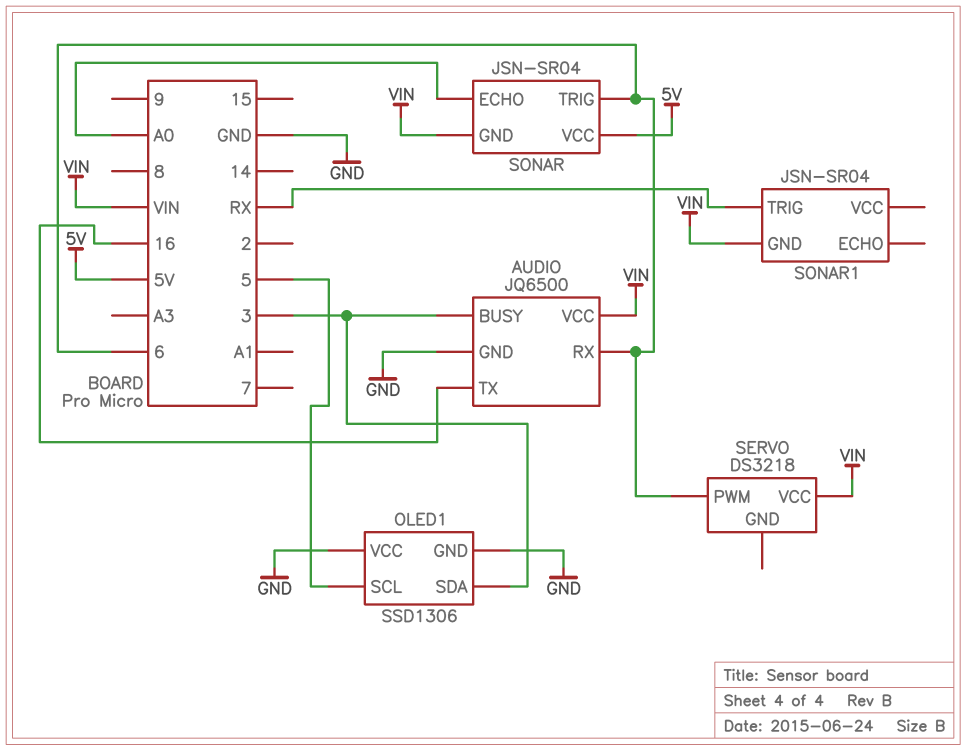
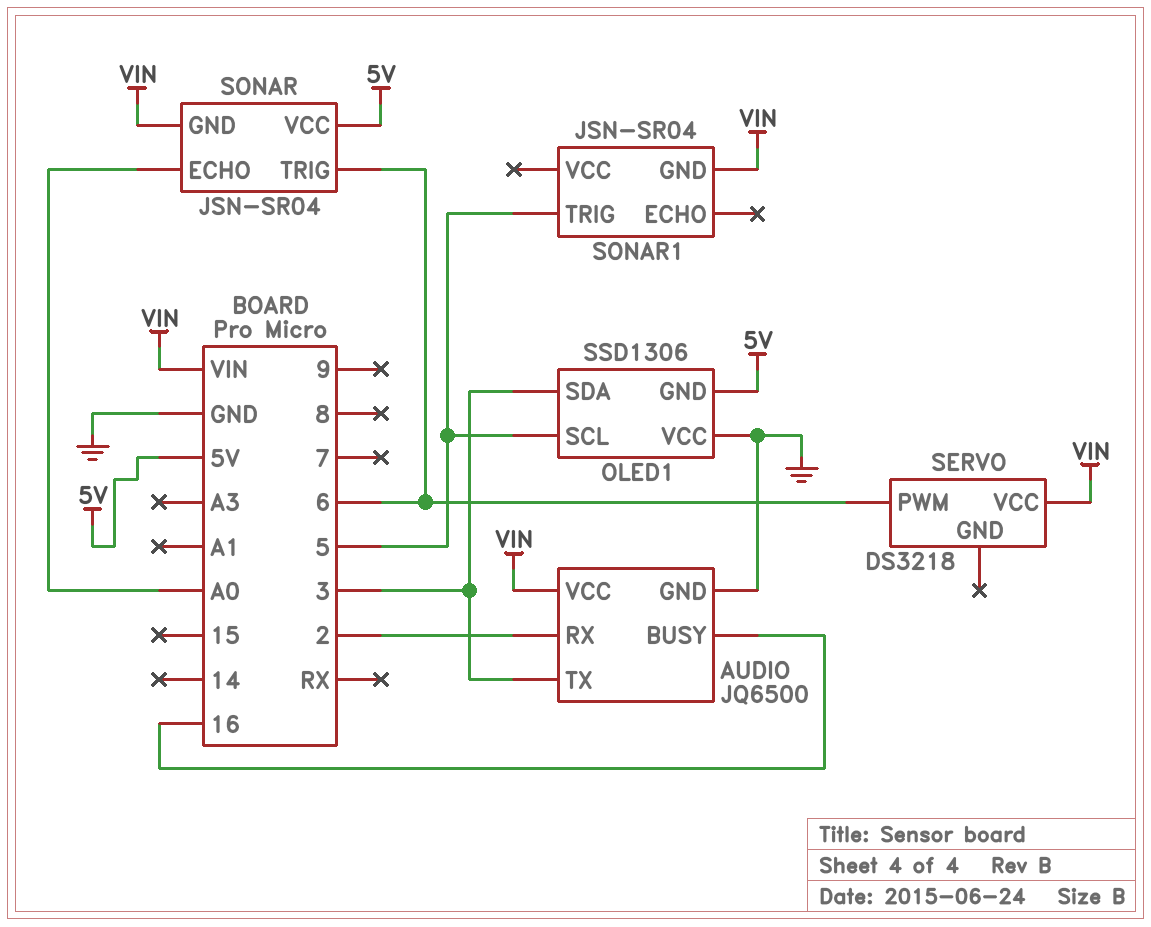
AUDIO pin BUSY: 3 -> 16
AUDIO pin RX: 6 -> 2
AUDIO pin TX: 16 -> 3
OLED1 pin GND: GND -> 5V
SONAR1 pin TRIG: RX -> 5

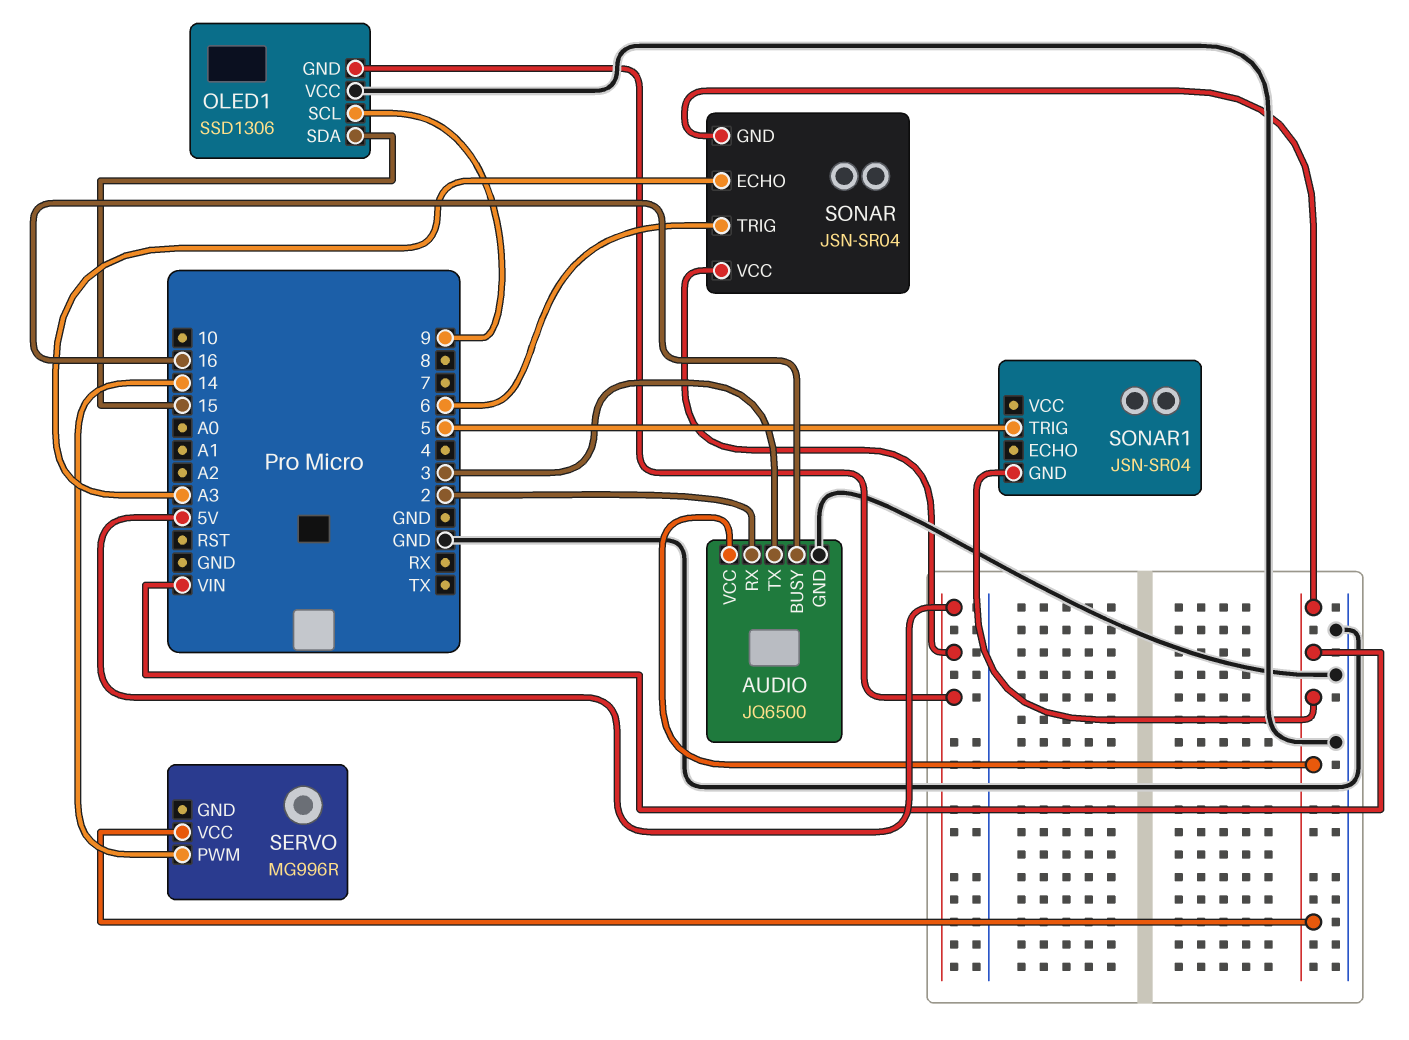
OLED1 pin SCL: 5 -> 9
OLED1 pin SDA: 3 -> 15
SERVO: DS3218 -> MG996R
SERVO pin PWM: 6 -> 14
SONAR pin ECHO: A0 -> A3

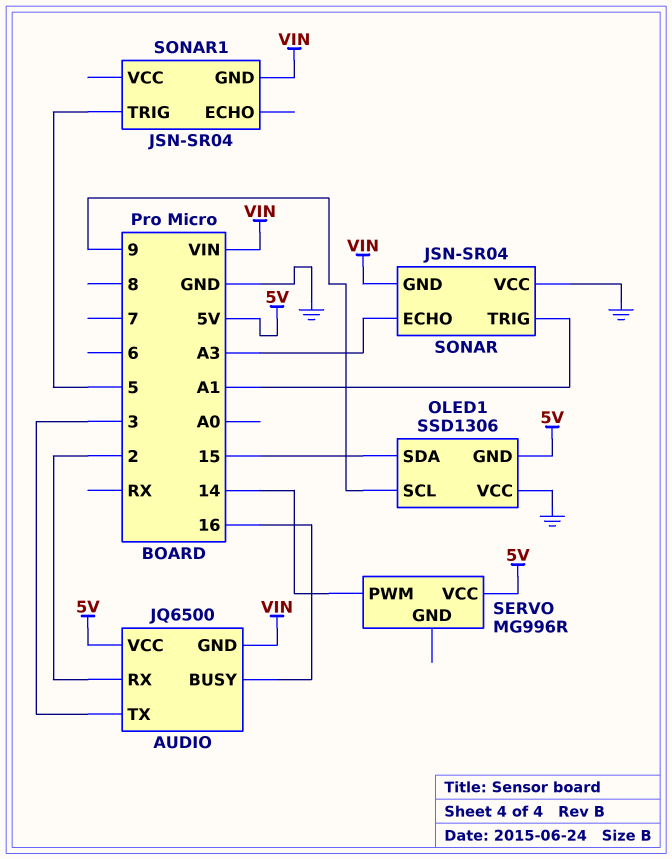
AUDIO pin GND: GND -> VIN
AUDIO pin VCC: VIN -> 5V
SERVO pin VCC: VIN -> 5V
SONAR pin TRIG: 6 -> A1
SONAR pin VCC: 5V -> GND

